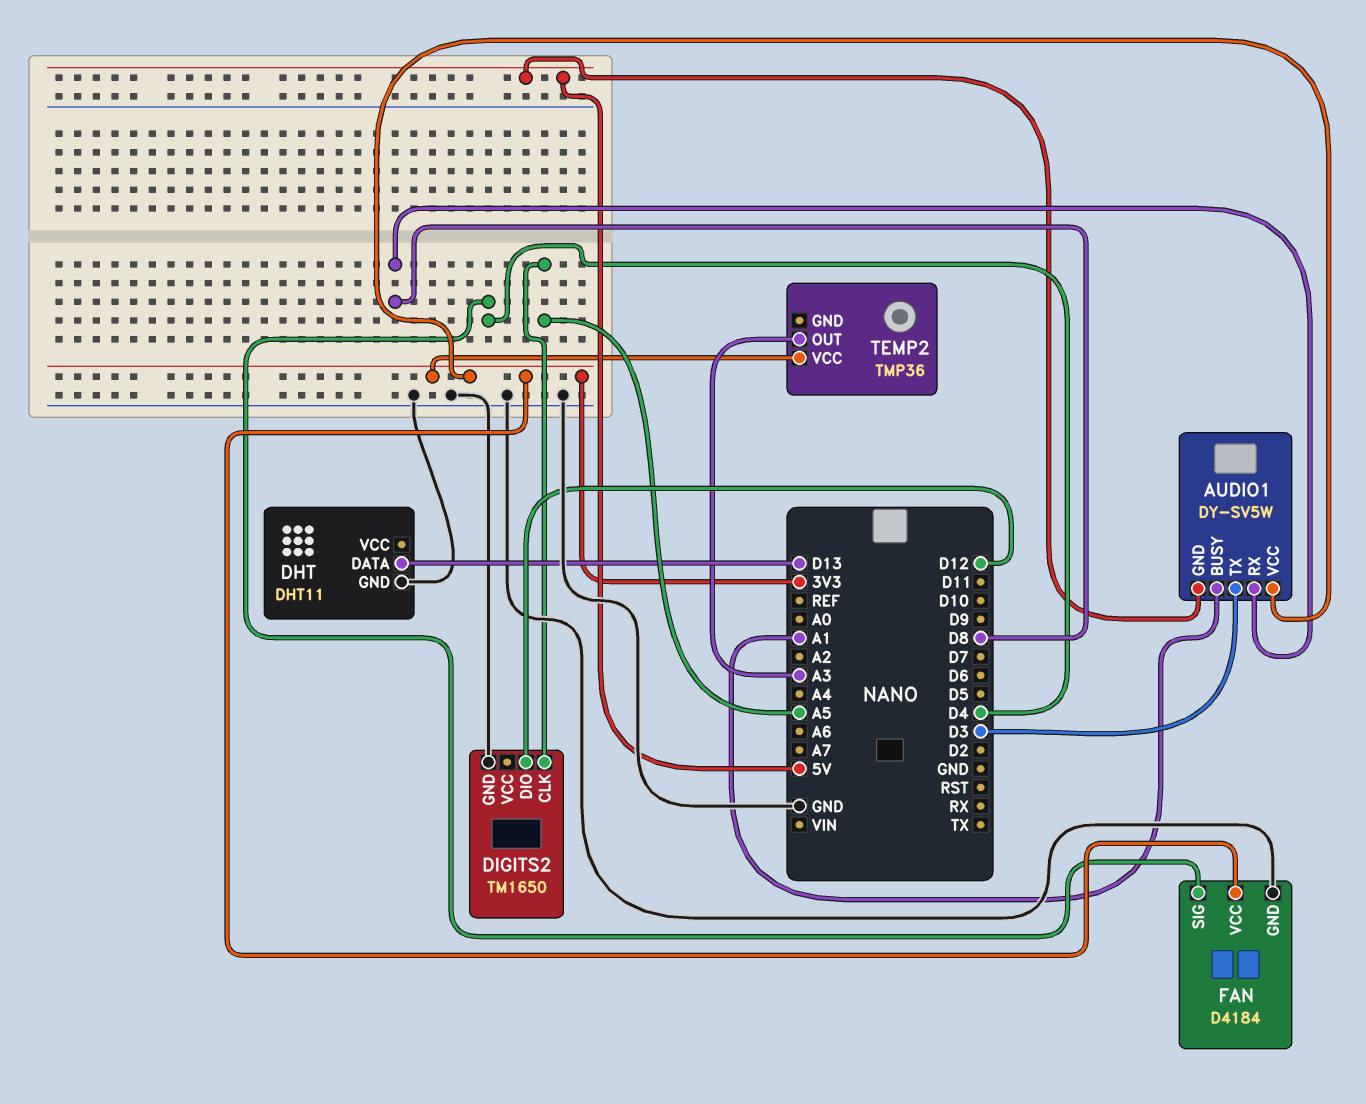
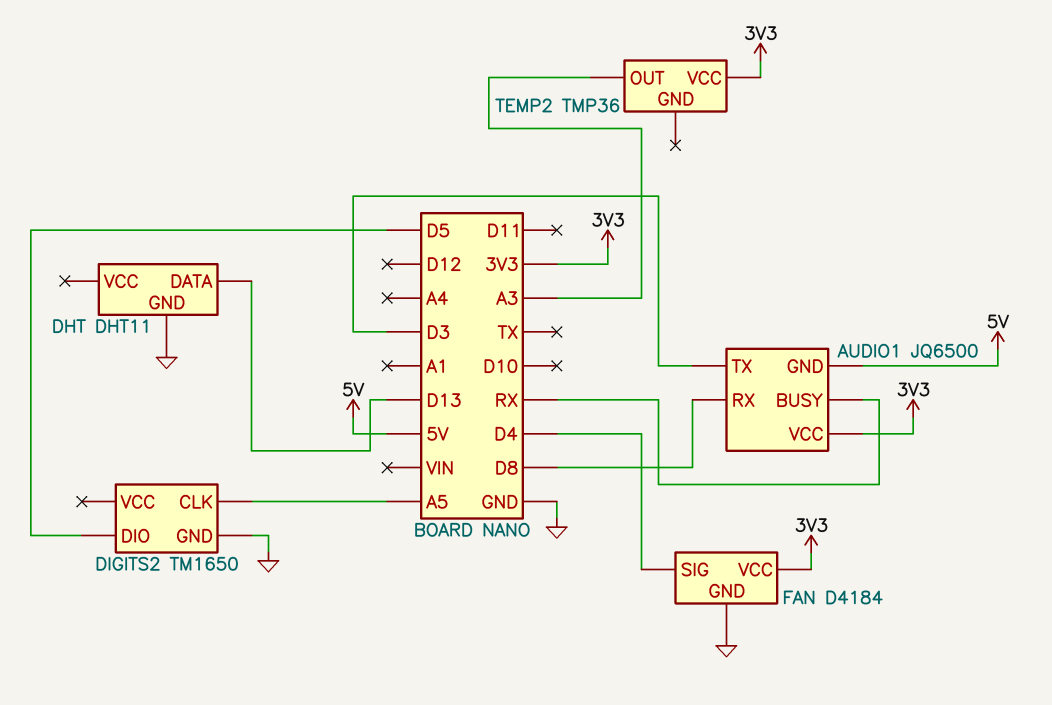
AUDIO1: DY-SV5W -> JQ6500
AUDIO1 pin BUSY: A1 -> RX
DIGITS2 pin DIO: D12 -> D5

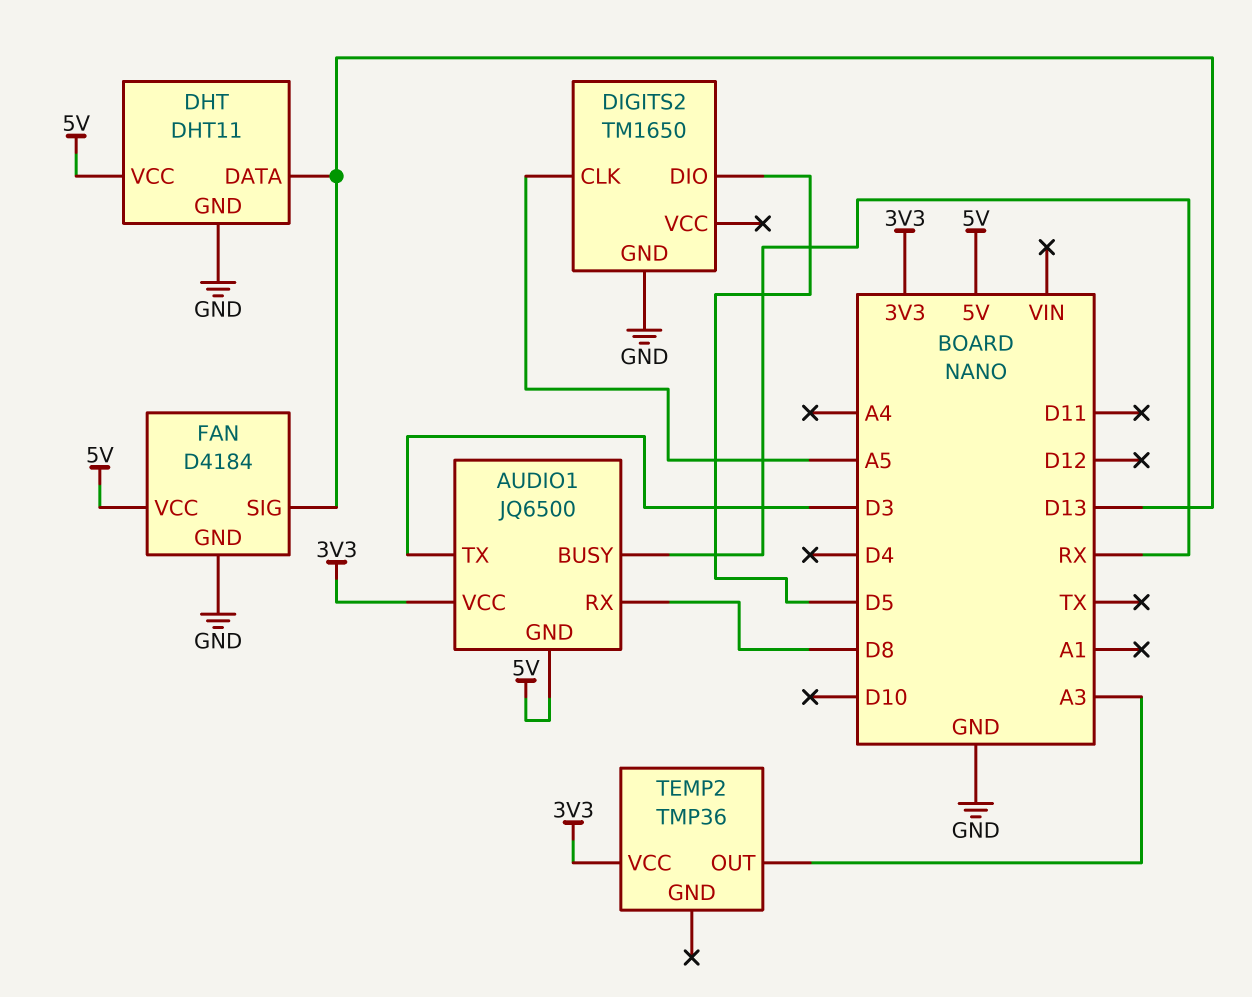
DHT pin VCC: none -> 5V
FAN pin SIG: D4 -> D13
FAN pin VCC: 3V3 -> 5V

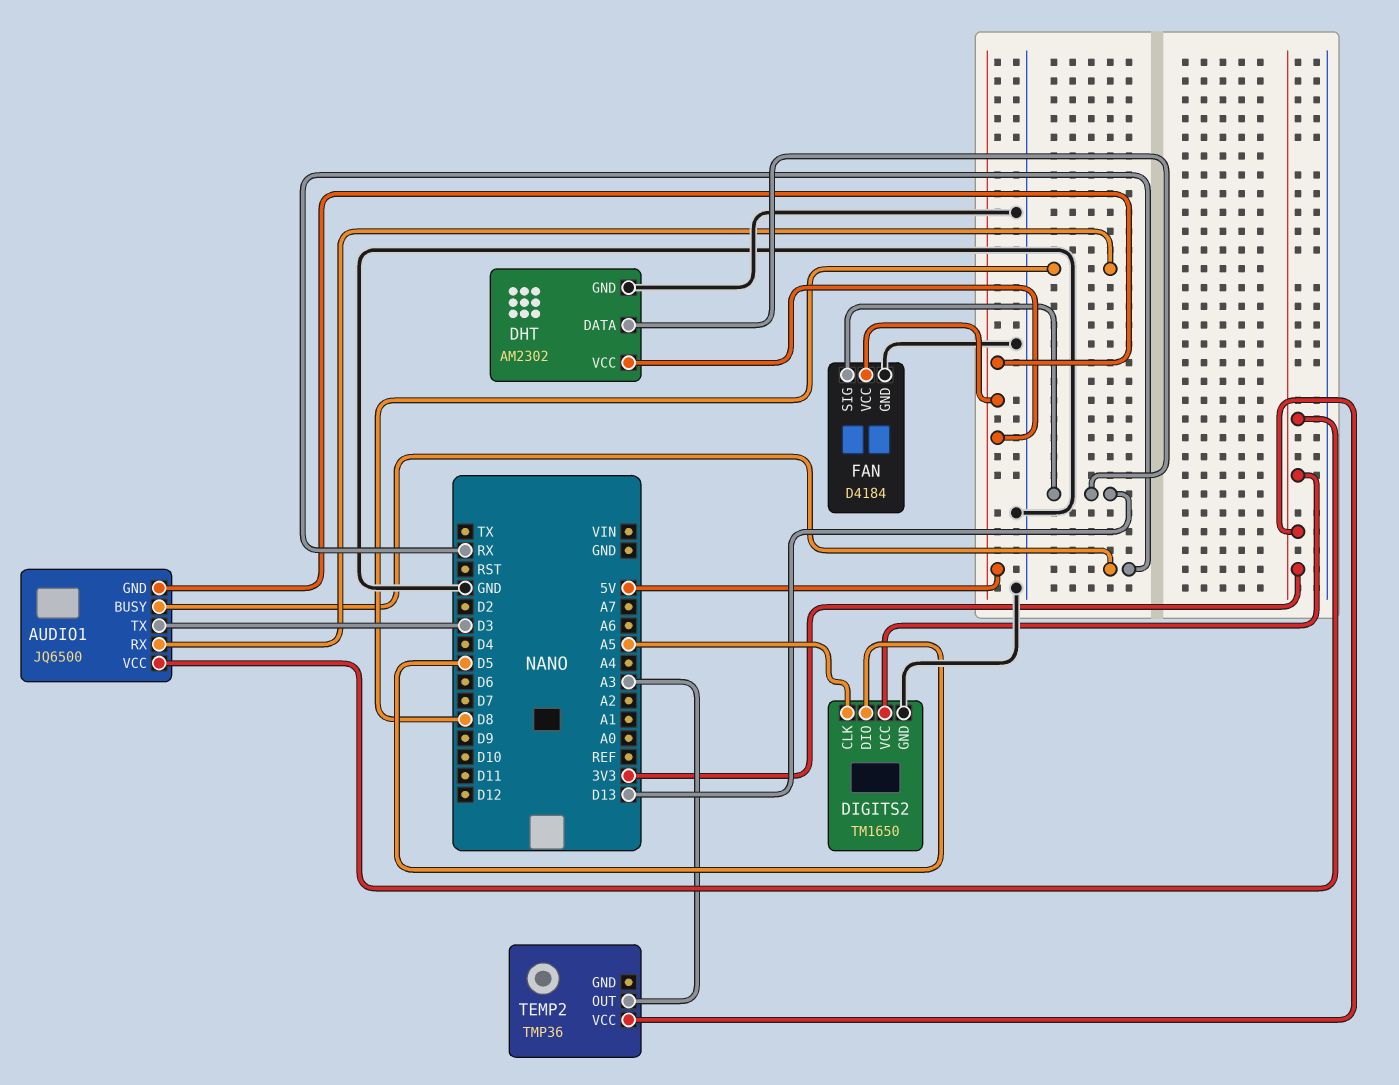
DHT: DHT11 -> AM2302
DIGITS2 pin VCC: none -> 3V3

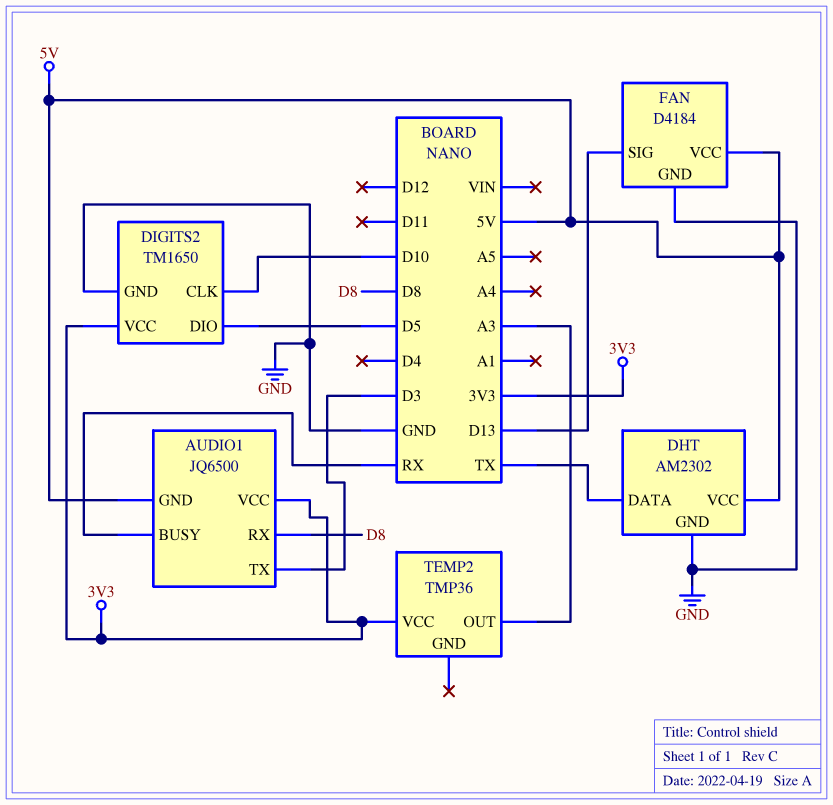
DHT pin DATA: D13 -> TX
DIGITS2 pin CLK: A5 -> D10

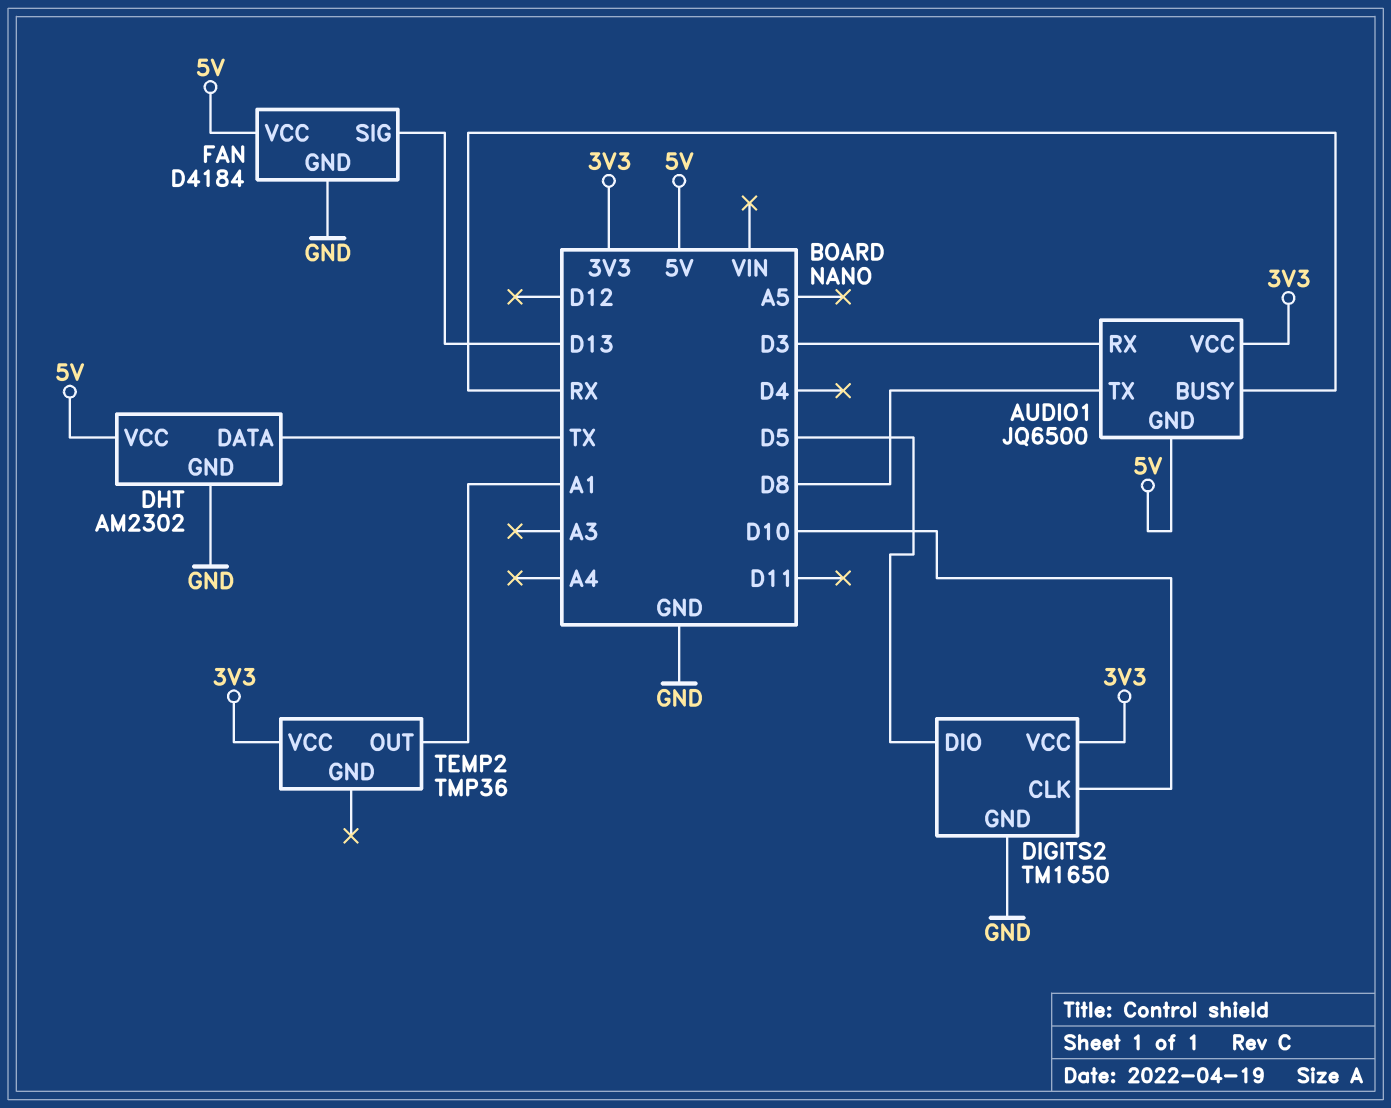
AUDIO1 pin RX: D8 -> D3
AUDIO1 pin TX: D3 -> D8
TEMP2 pin OUT: A3 -> A1

